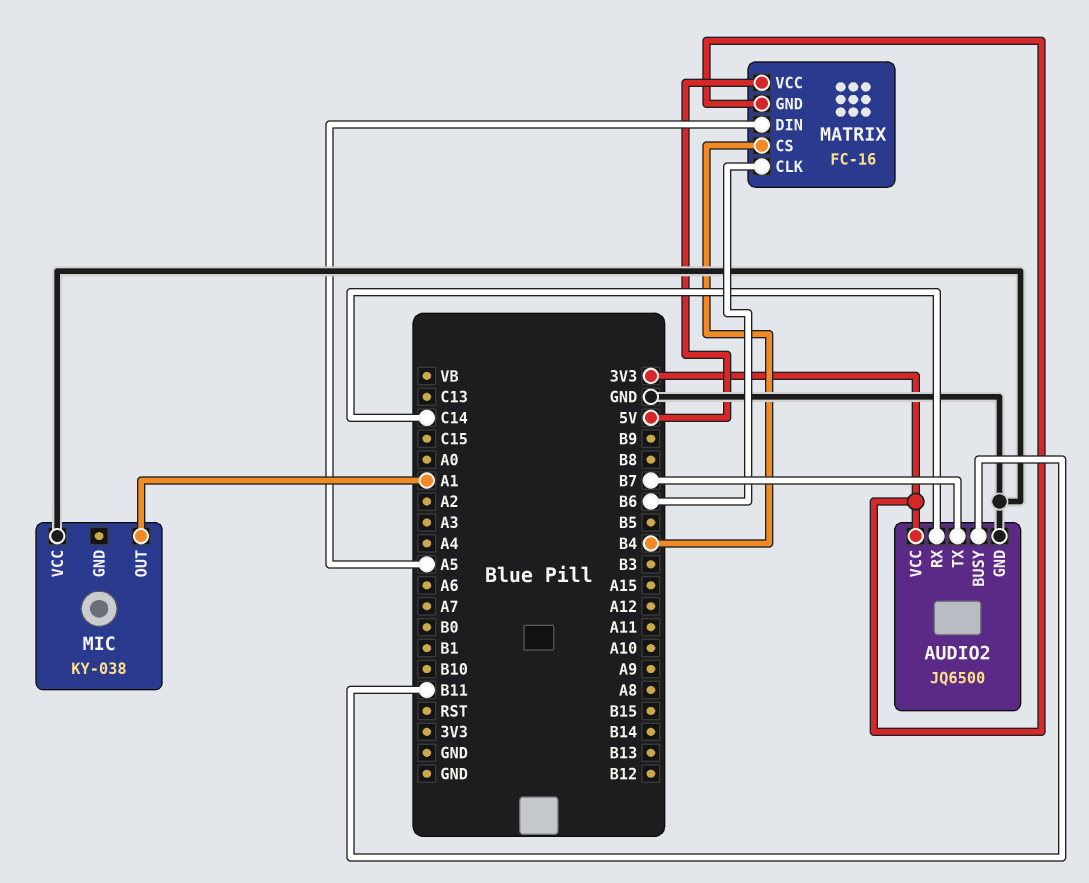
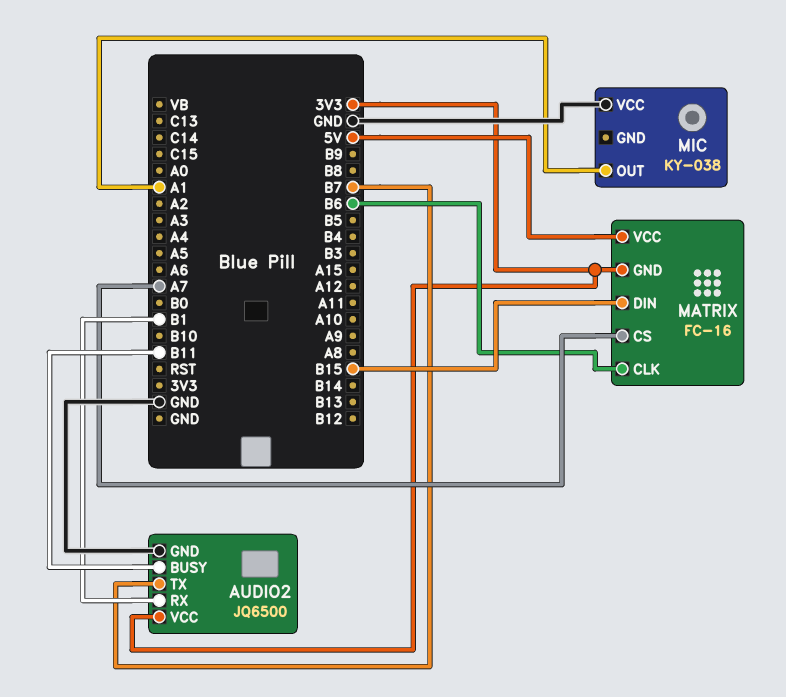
AUDIO2 pin RX: C14 -> B1
MATRIX pin CS: B4 -> A7
MATRIX pin DIN: A5 -> B15

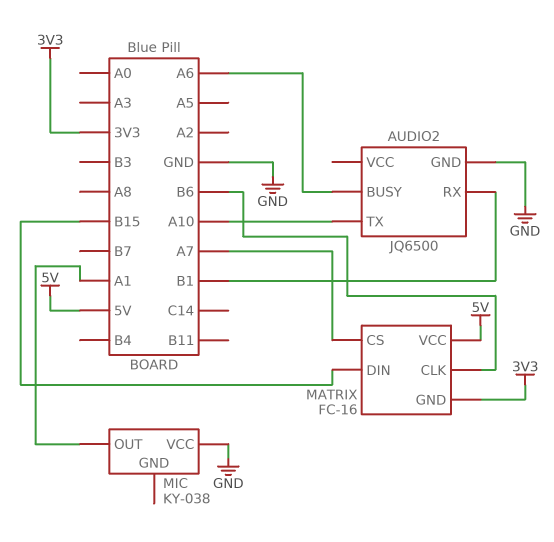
AUDIO2 pin BUSY: B11 -> A6
AUDIO2 pin TX: B7 -> A10
AUDIO2 pin VCC: 3V3 -> none

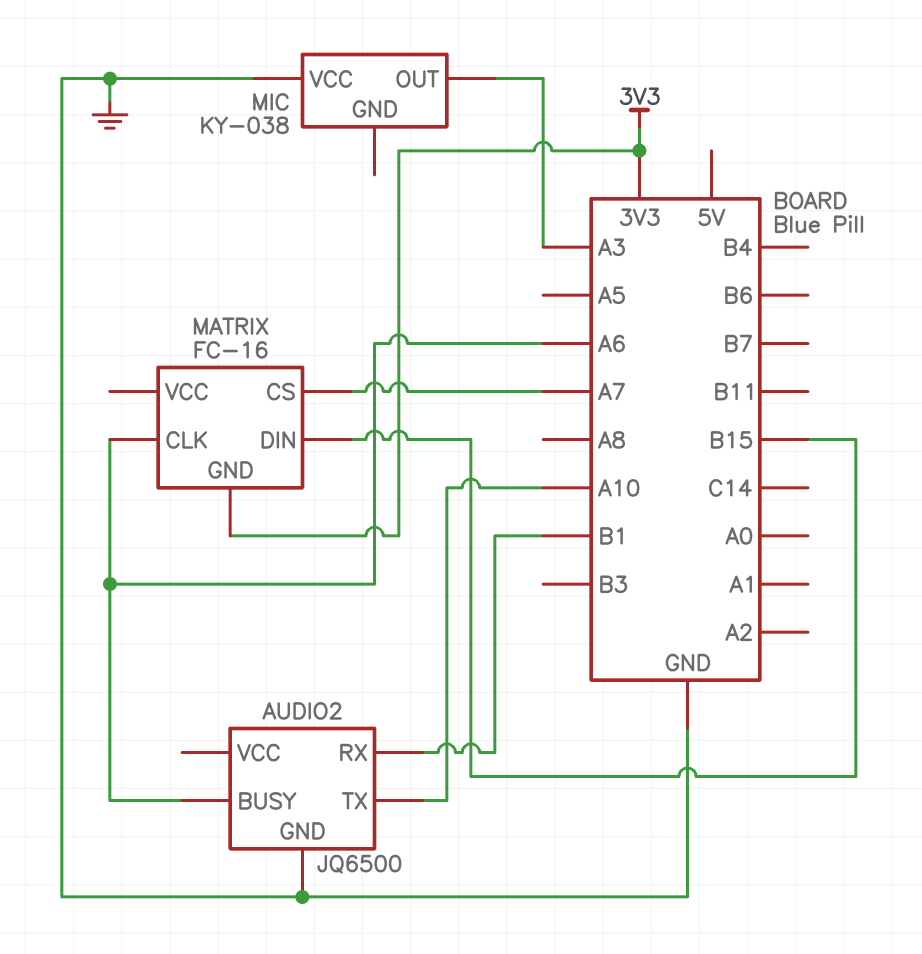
MATRIX pin CLK: B6 -> A6
MATRIX pin VCC: 5V -> none
MIC pin OUT: A1 -> A3

